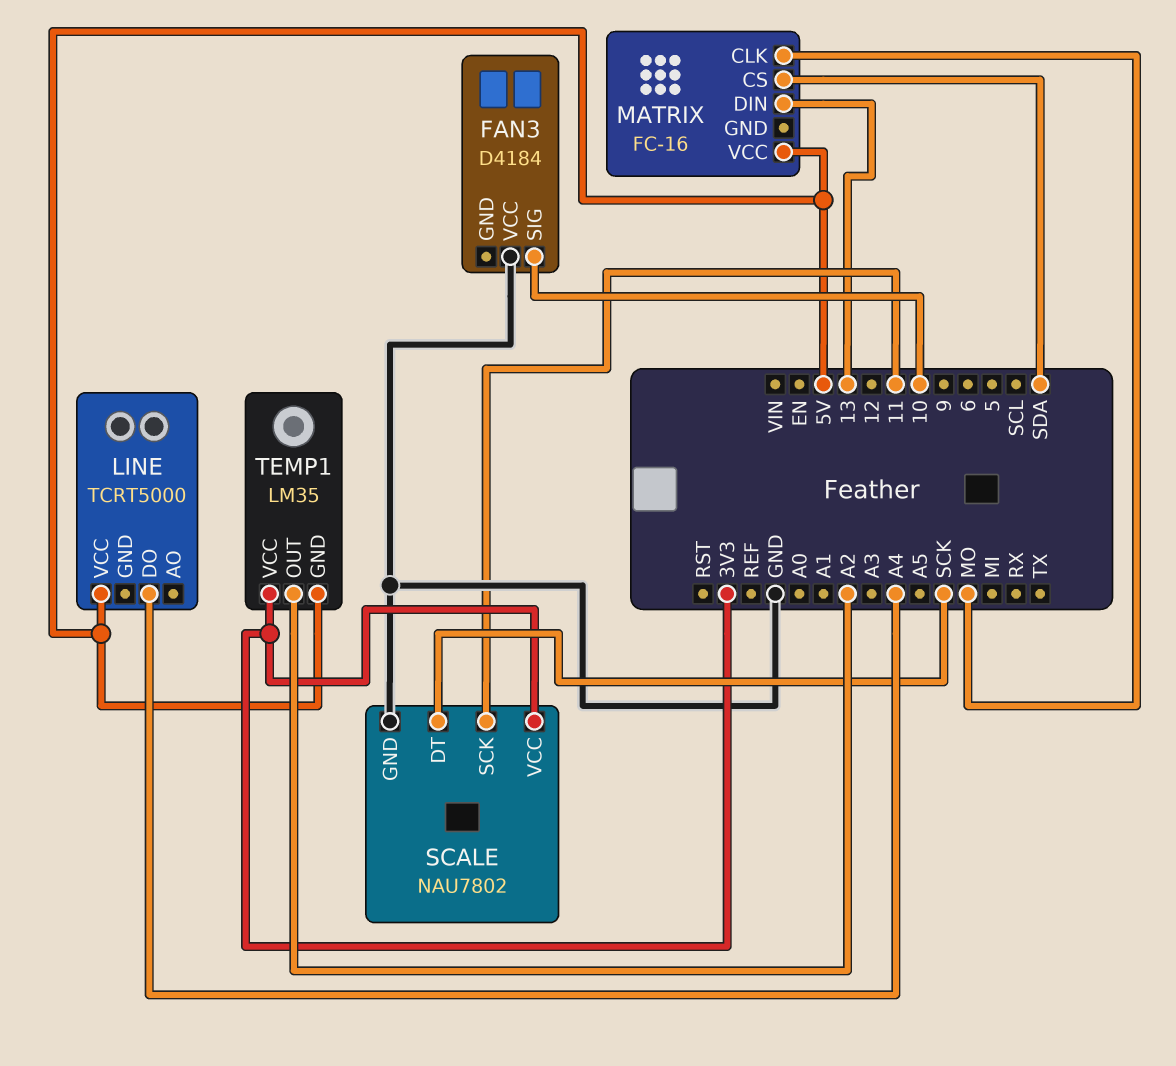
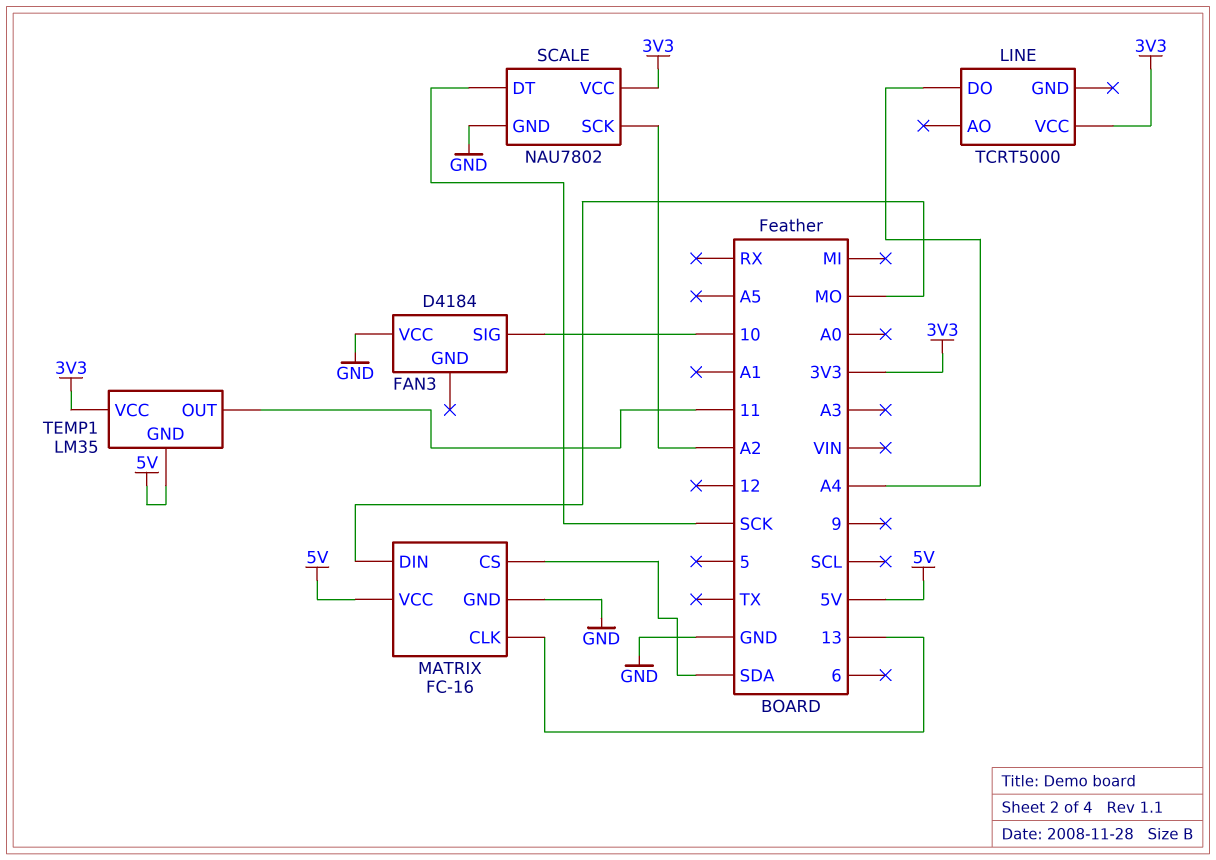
LINE pin VCC: 5V -> 3V3
MATRIX pin CLK: MO -> 13
MATRIX pin DIN: 13 -> MO
MATRIX pin GND: none -> GND
SCALE pin SCK: 11 -> A2
TEMP1 pin OUT: A2 -> 11

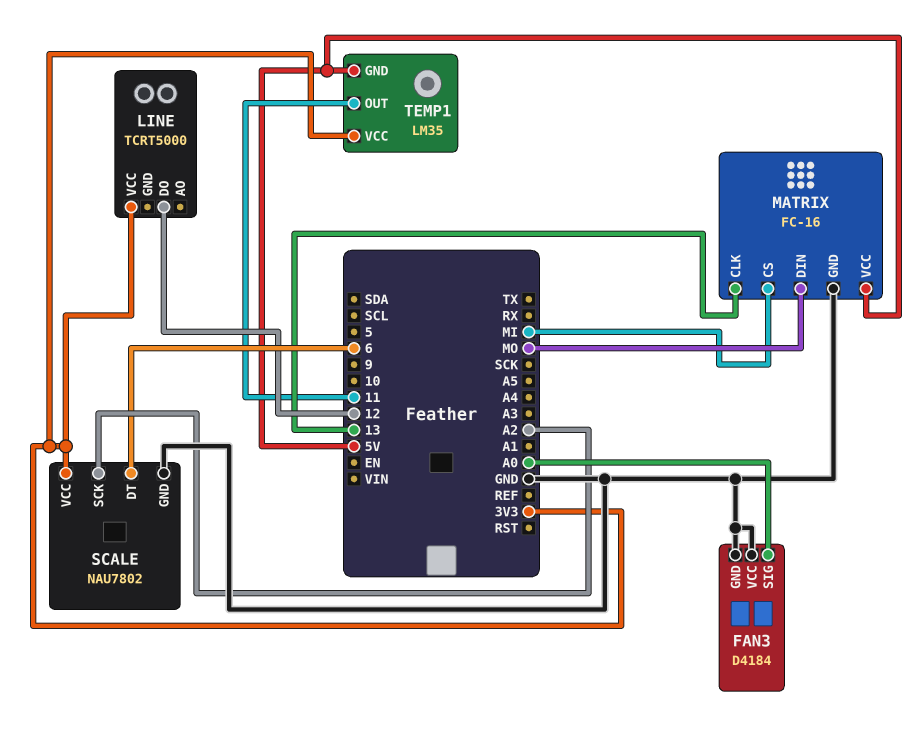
FAN3 pin GND: none -> GND
FAN3 pin SIG: 10 -> A0
LINE pin DO: A4 -> 12
MATRIX pin CS: SDA -> MI
SCALE pin DT: SCK -> 6

